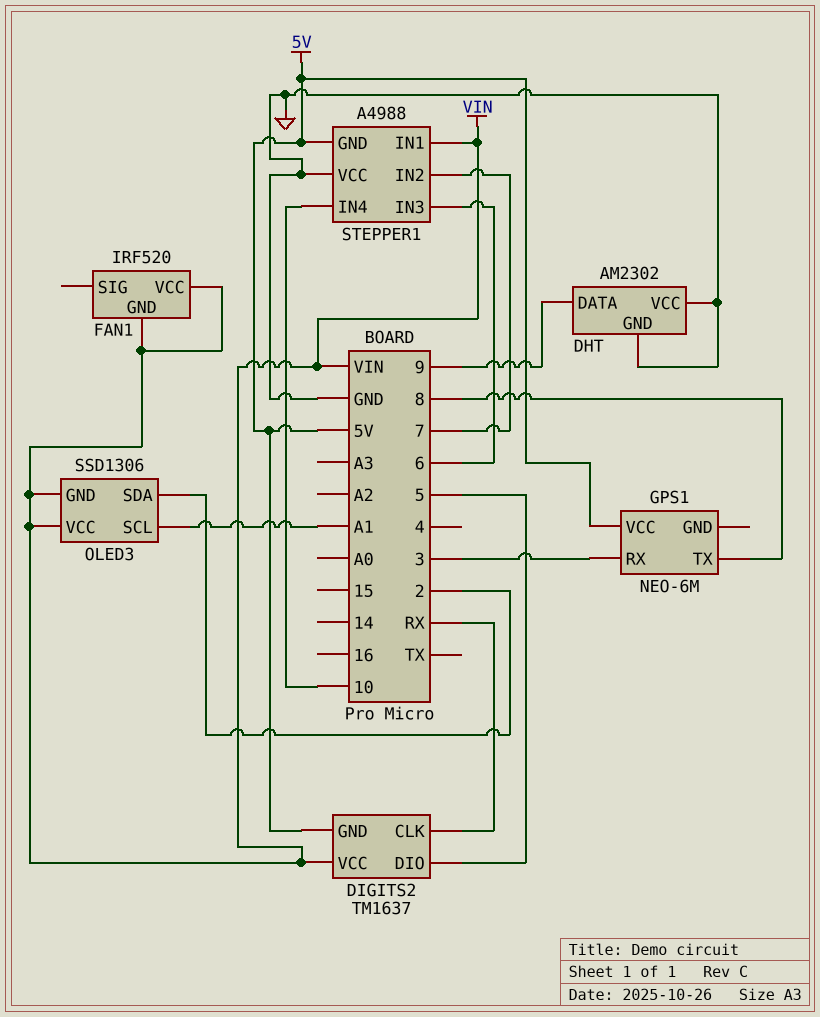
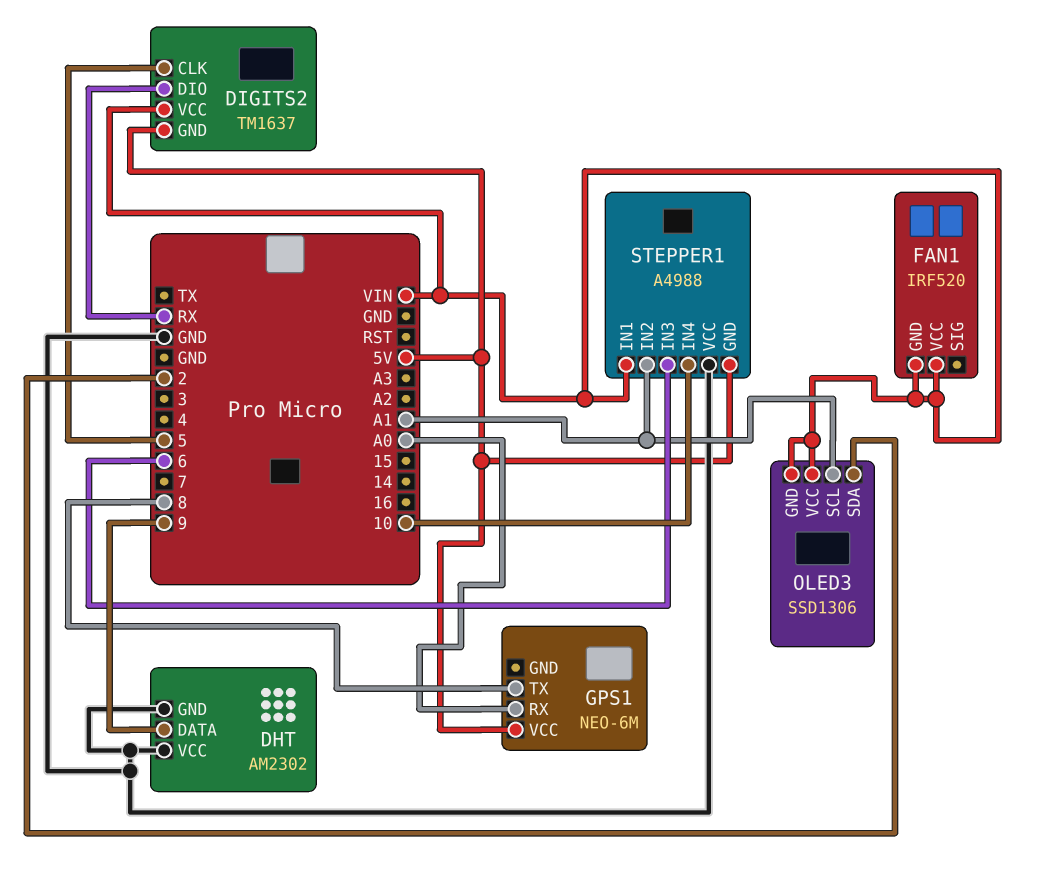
DIGITS2 pin CLK: RX -> 5
DIGITS2 pin DIO: 5 -> RX
GPS1 pin RX: 3 -> A0
STEPPER1 pin IN2: 7 -> A1

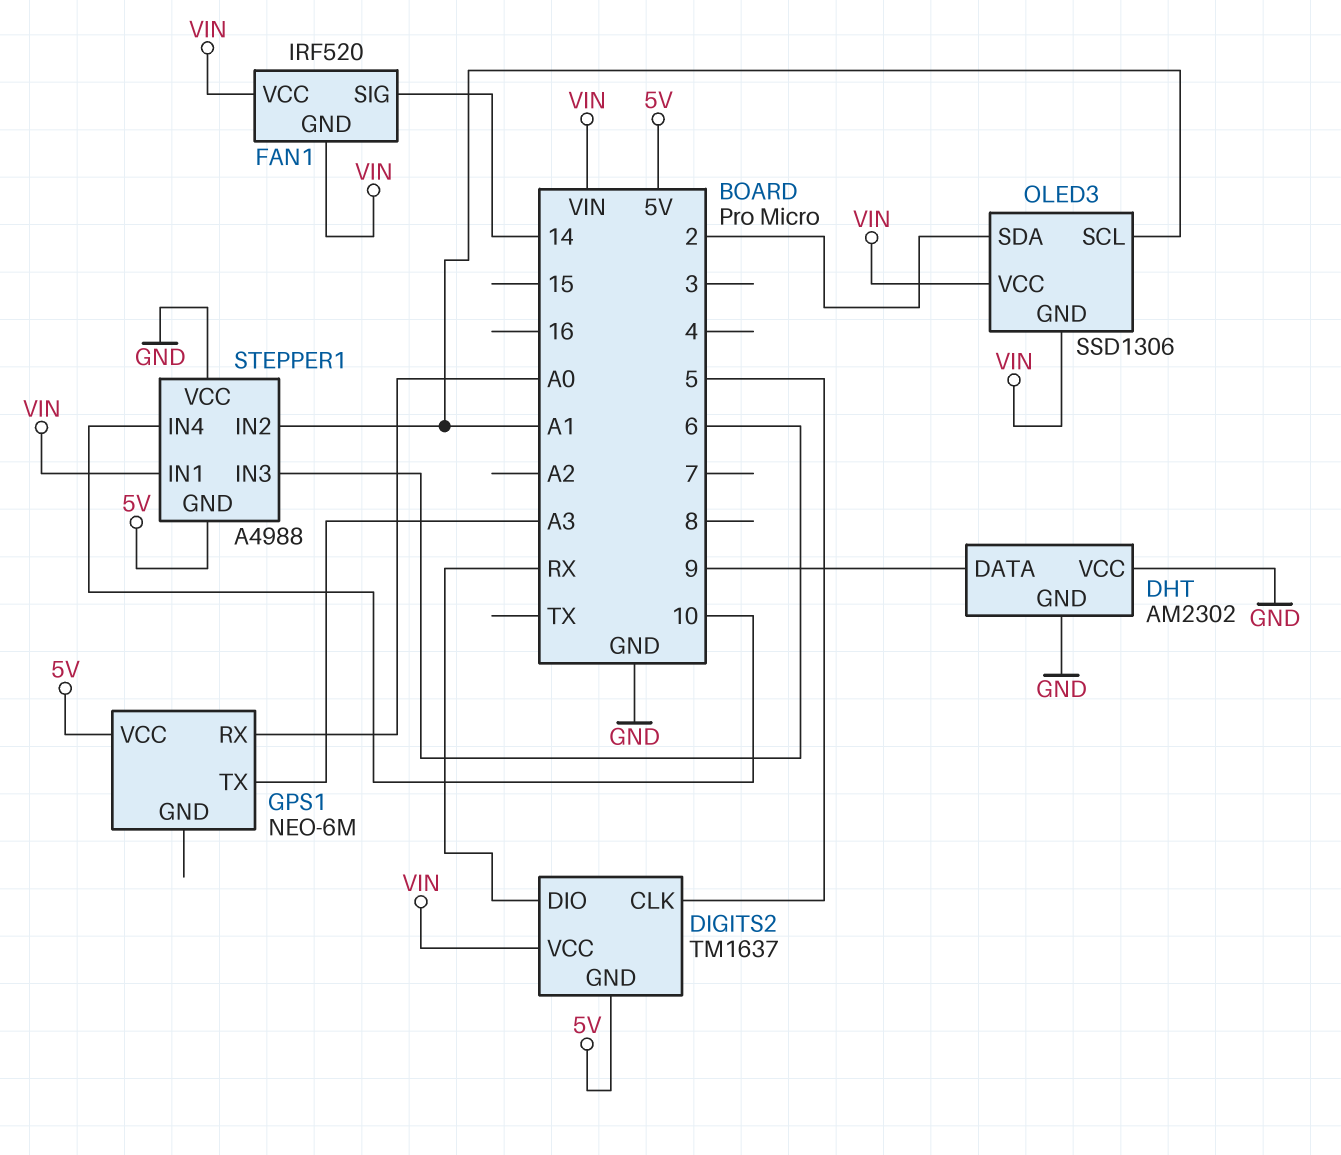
FAN1 pin SIG: none -> 14
GPS1 pin TX: 8 -> A3

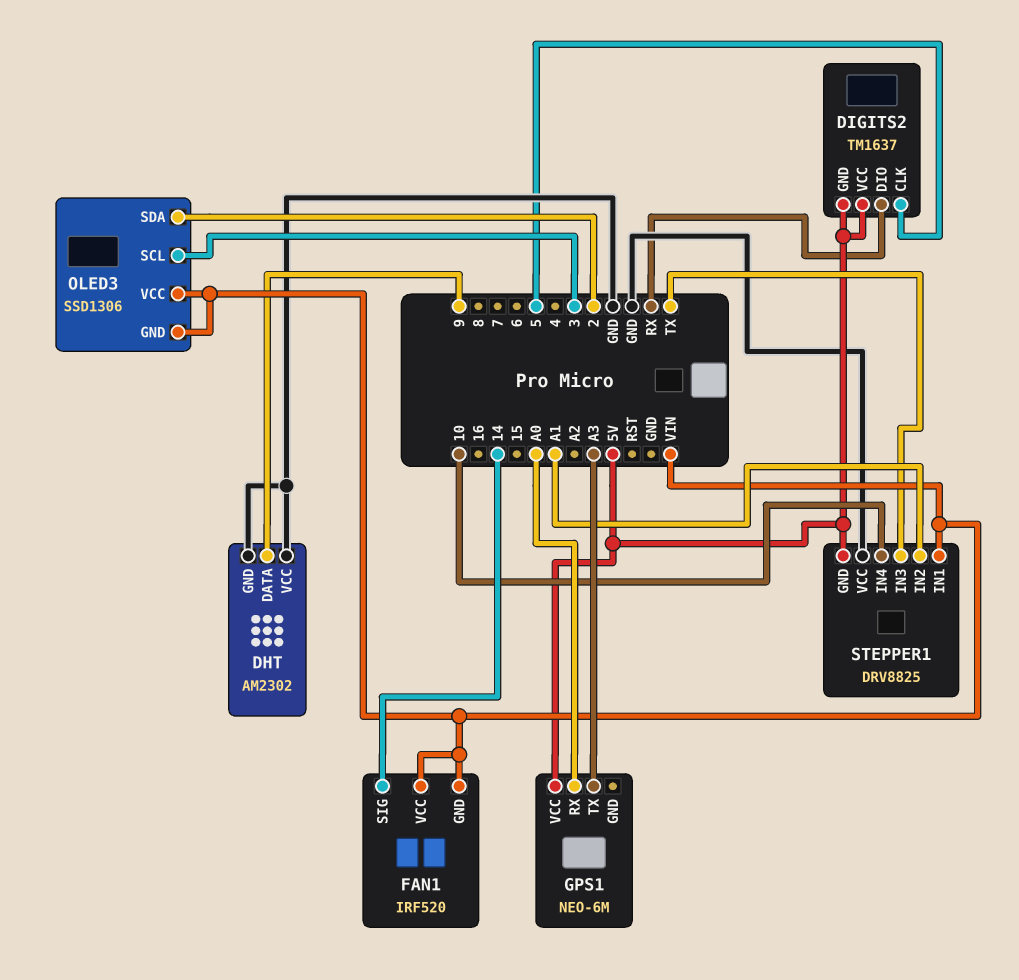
DIGITS2 pin VCC: VIN -> 5V
OLED3 pin SCL: A1 -> 3
STEPPER1: A4988 -> DRV8825
STEPPER1 pin IN3: 6 -> TX

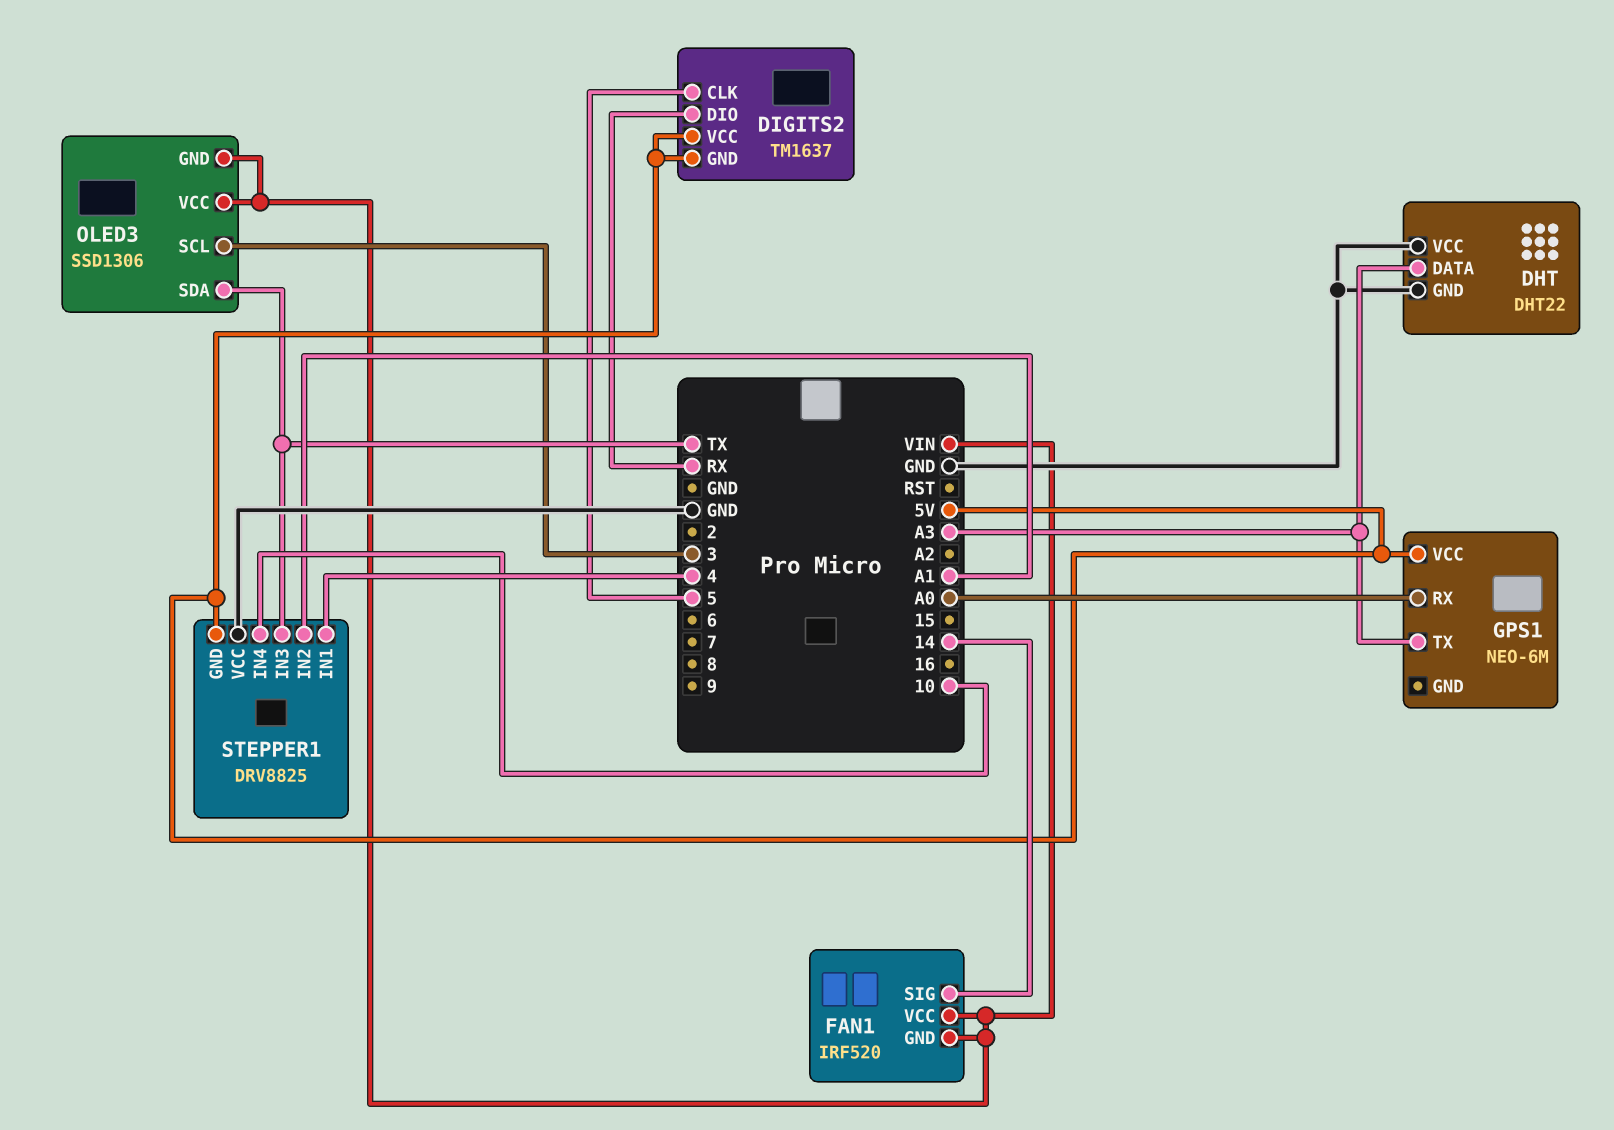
DHT: AM2302 -> DHT22
DHT pin DATA: 9 -> A3
OLED3 pin SDA: 2 -> TX
STEPPER1 pin IN1: VIN -> 4

